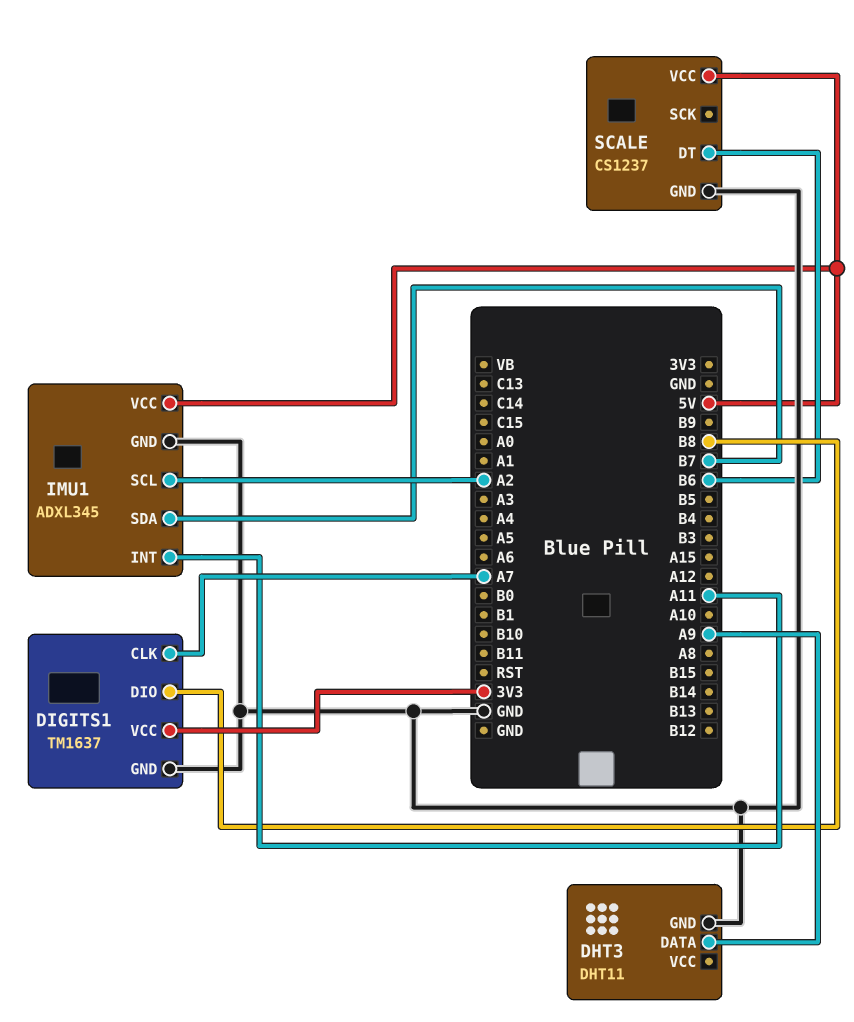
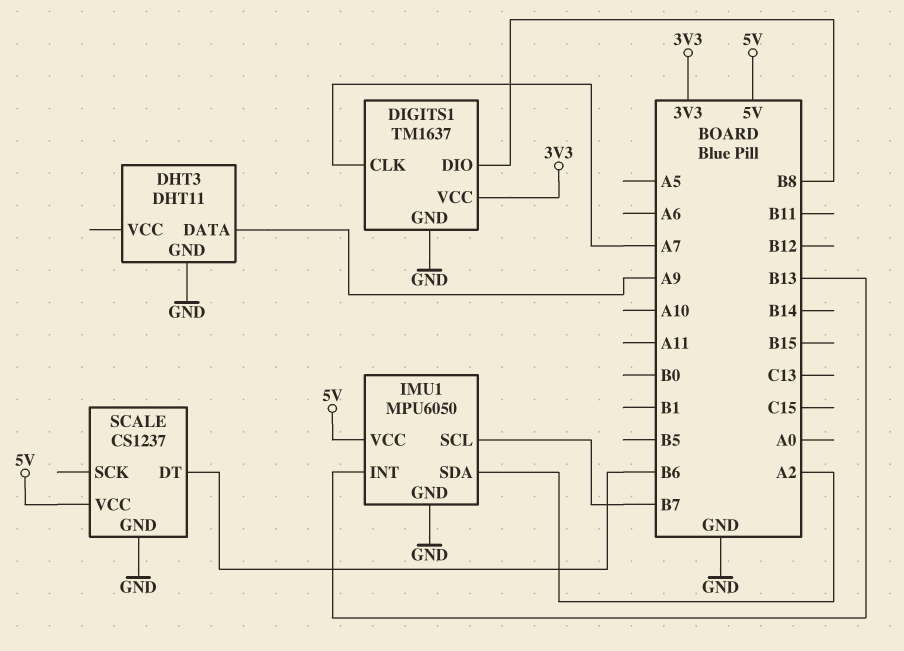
IMU1: ADXL345 -> MPU6050
IMU1 pin INT: A11 -> B13
IMU1 pin SCL: A2 -> B7
IMU1 pin SDA: B7 -> A2

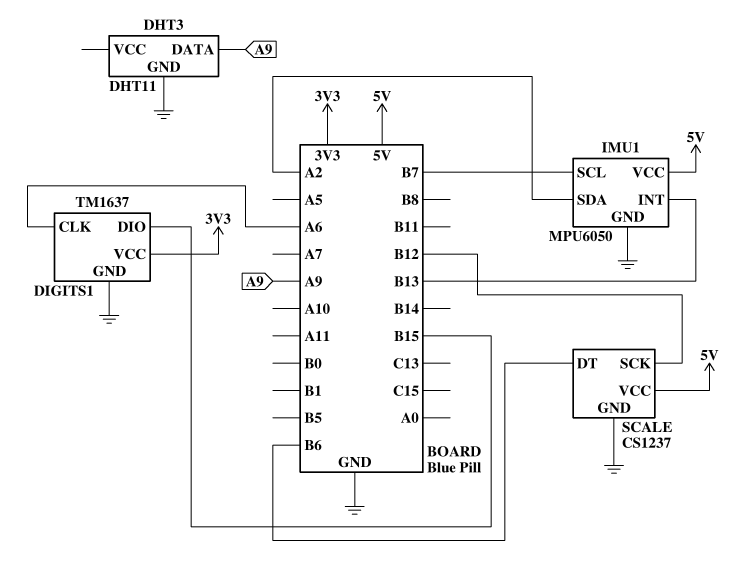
DIGITS1 pin CLK: A7 -> A6
DIGITS1 pin DIO: B8 -> B15
SCALE pin SCK: none -> B12

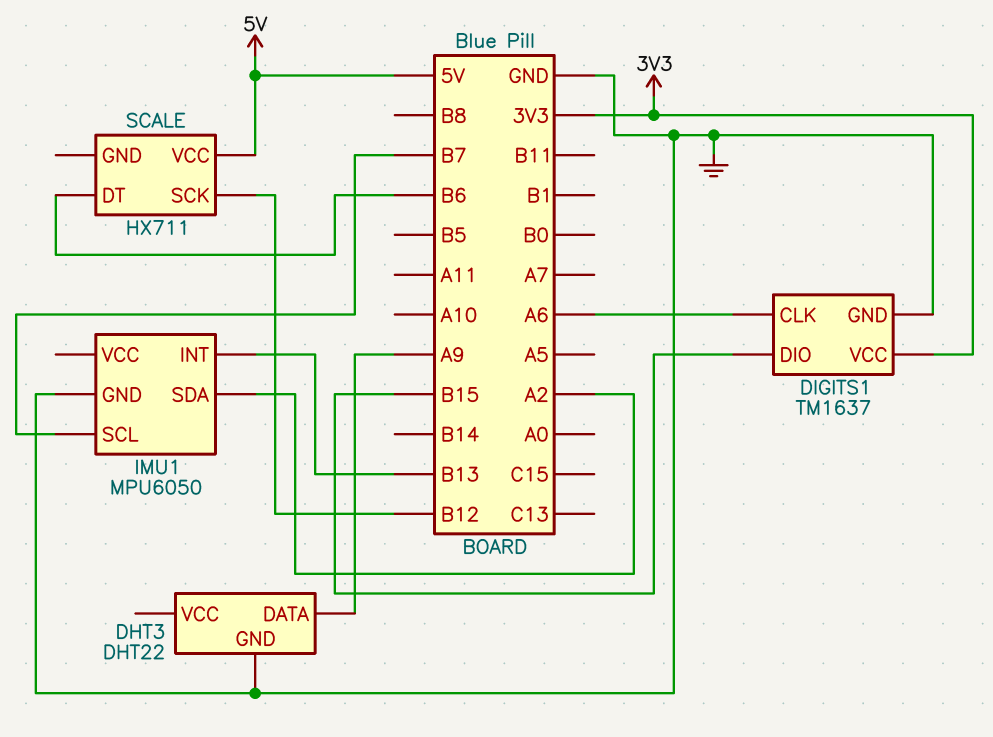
DHT3: DHT11 -> DHT22
IMU1 pin VCC: 5V -> none
SCALE: CS1237 -> HX711
SCALE pin GND: GND -> none

